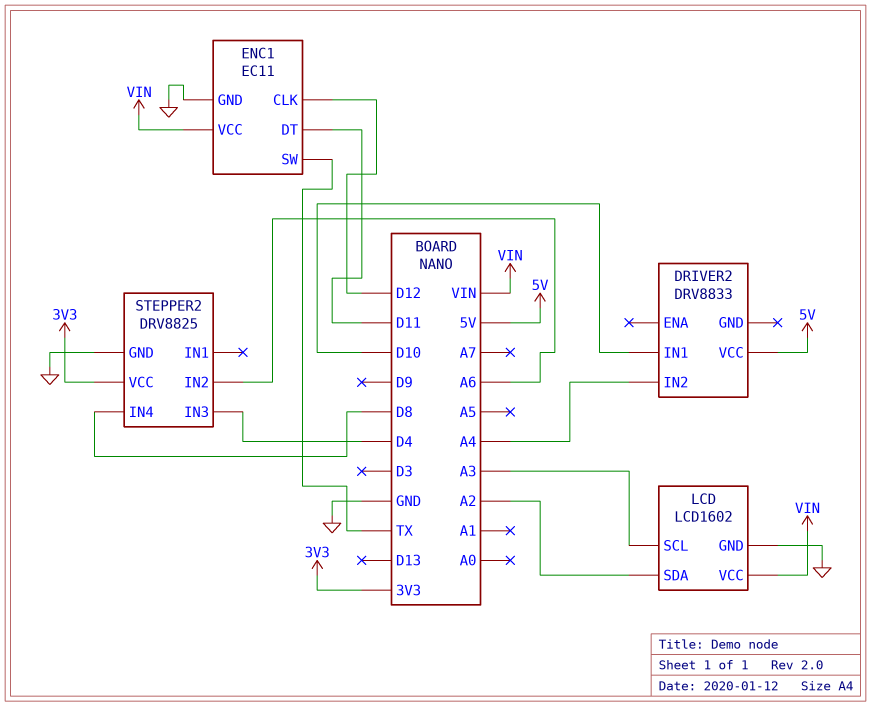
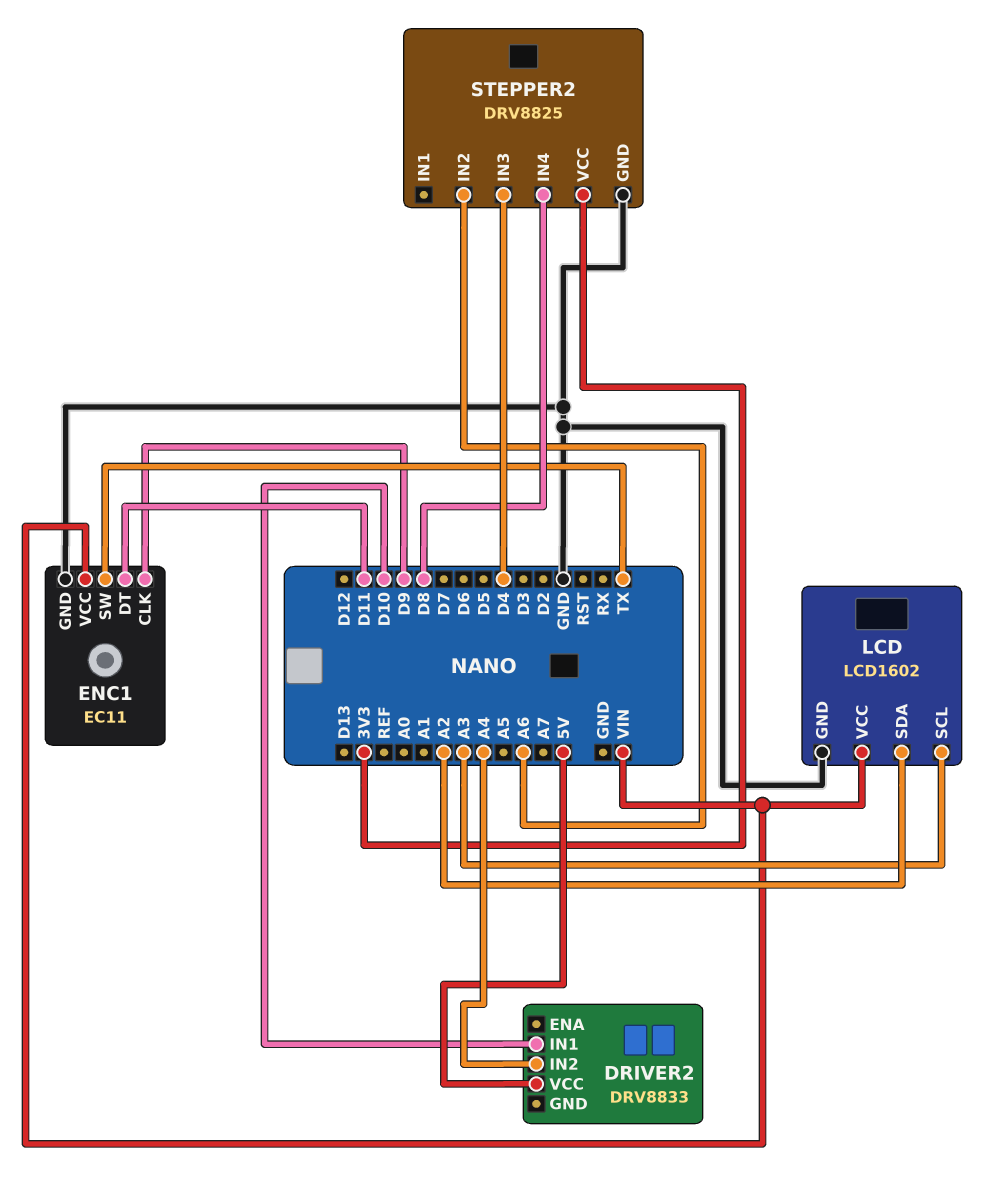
ENC1 pin CLK: D12 -> D9

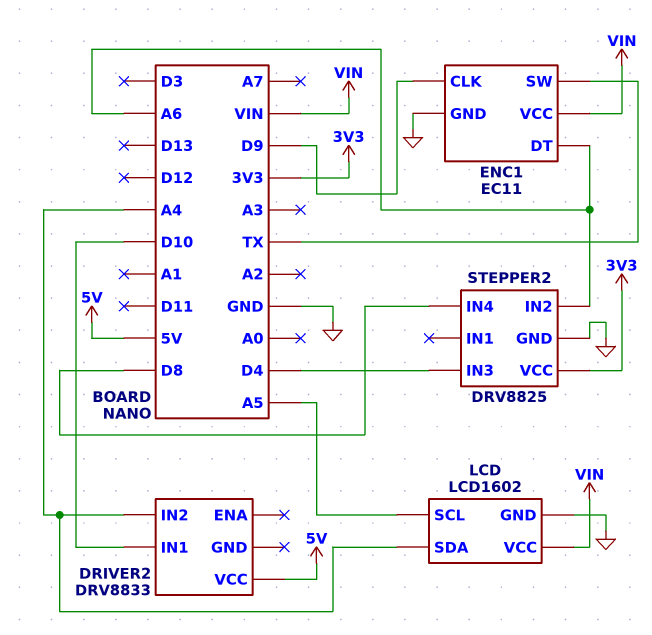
ENC1 pin DT: D11 -> A6
LCD pin SCL: A3 -> A5
LCD pin SDA: A2 -> A4

